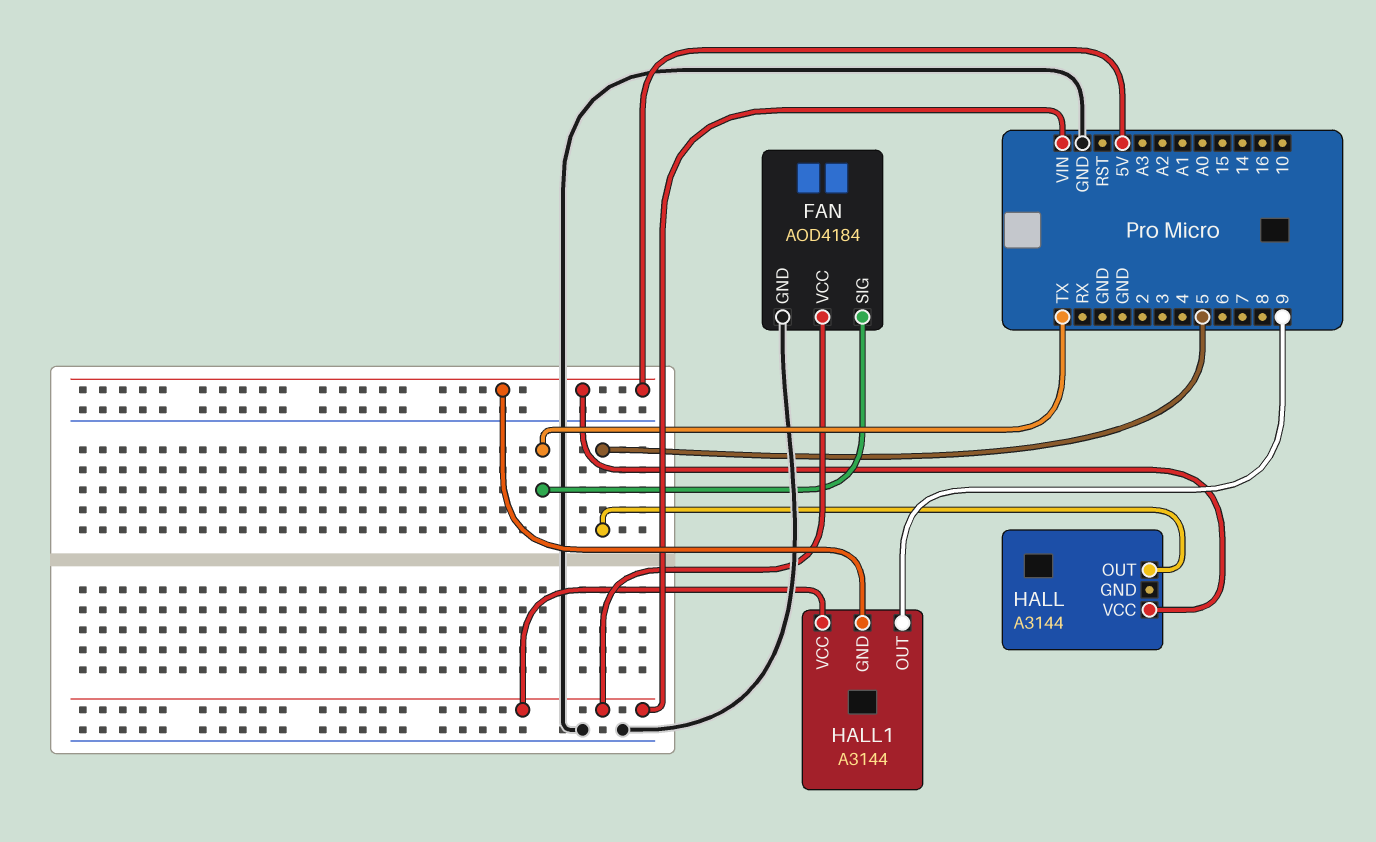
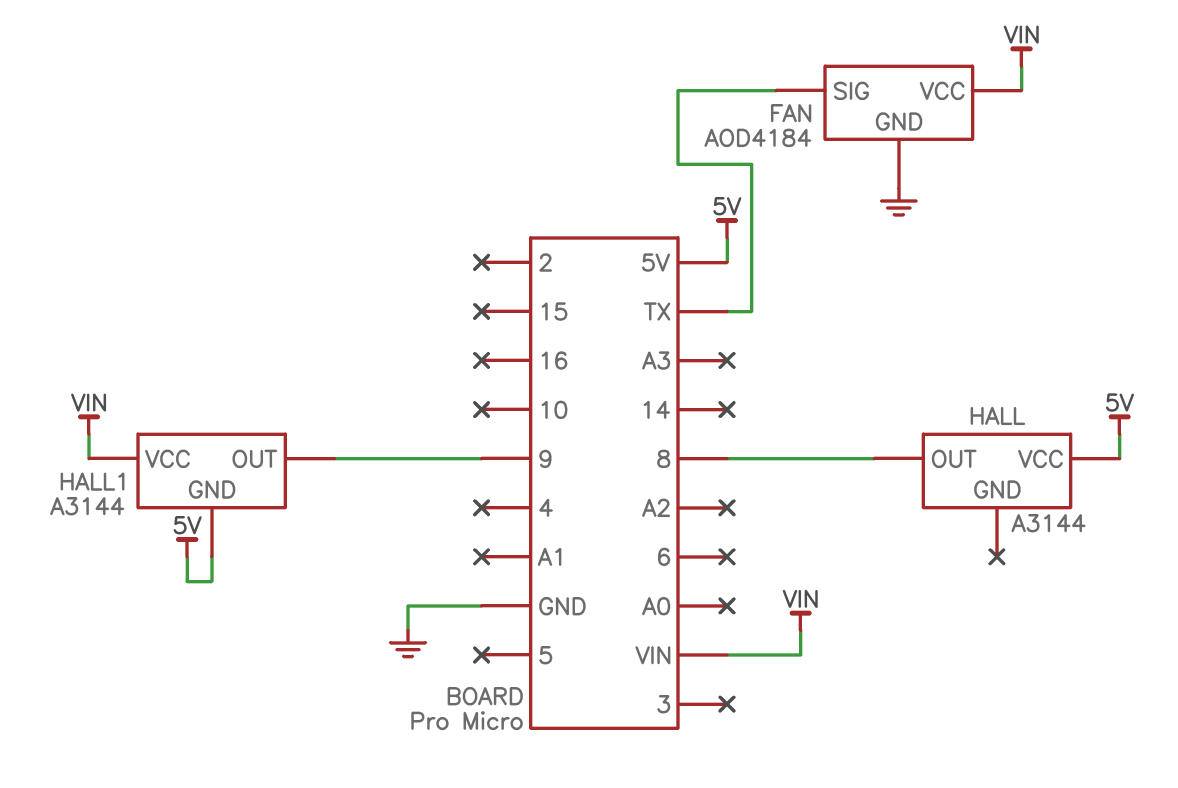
HALL pin OUT: 5 -> 8

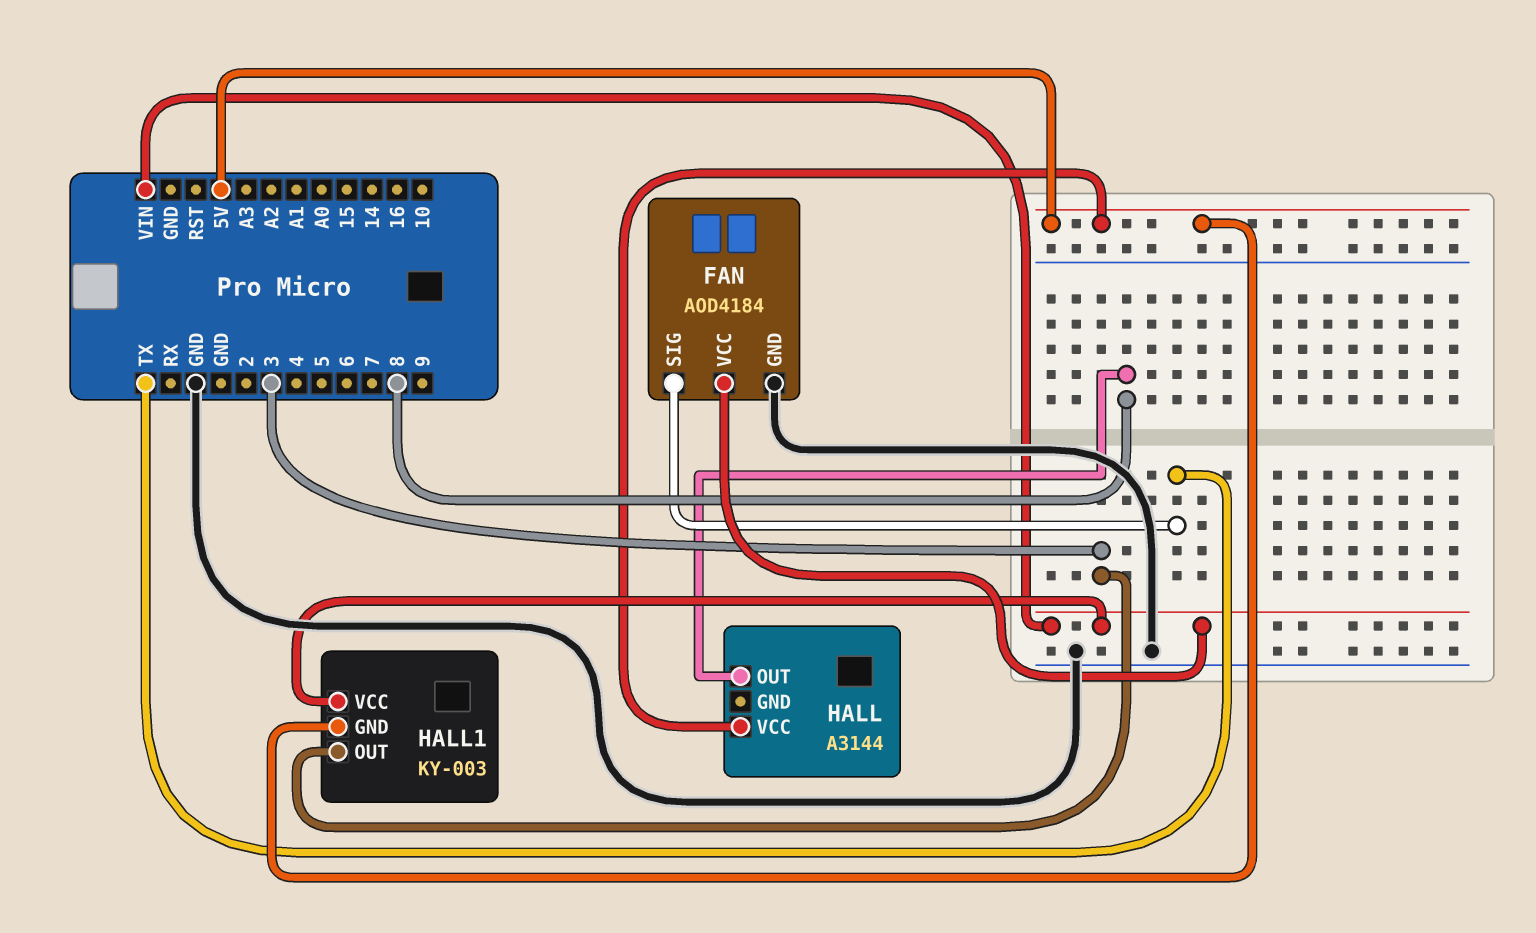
HALL1: A3144 -> KY-003
HALL1 pin OUT: 9 -> 3

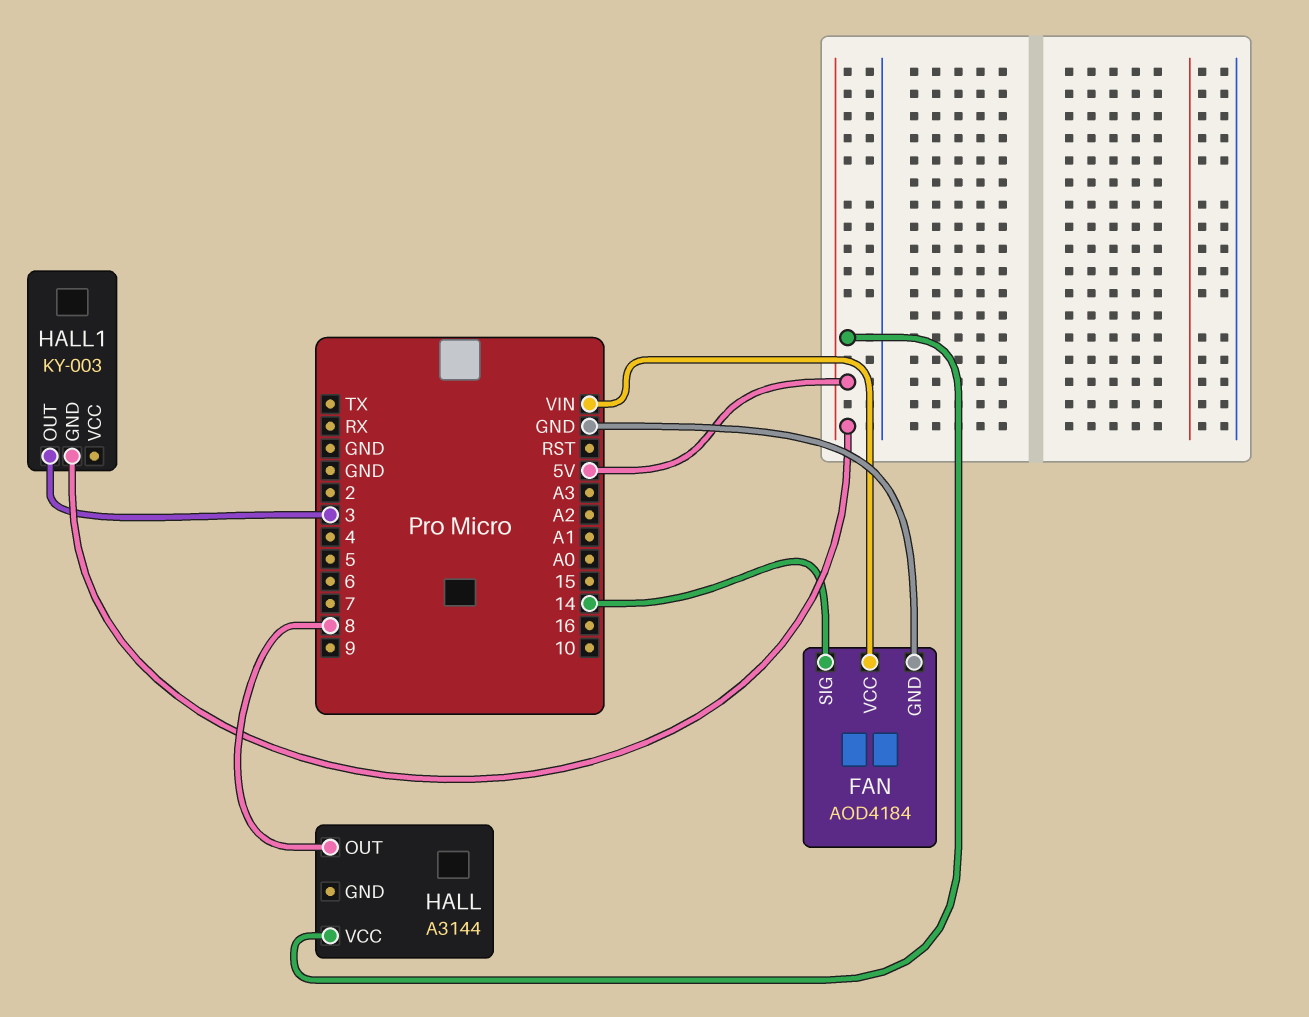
FAN pin SIG: TX -> 14
HALL1 pin VCC: VIN -> none

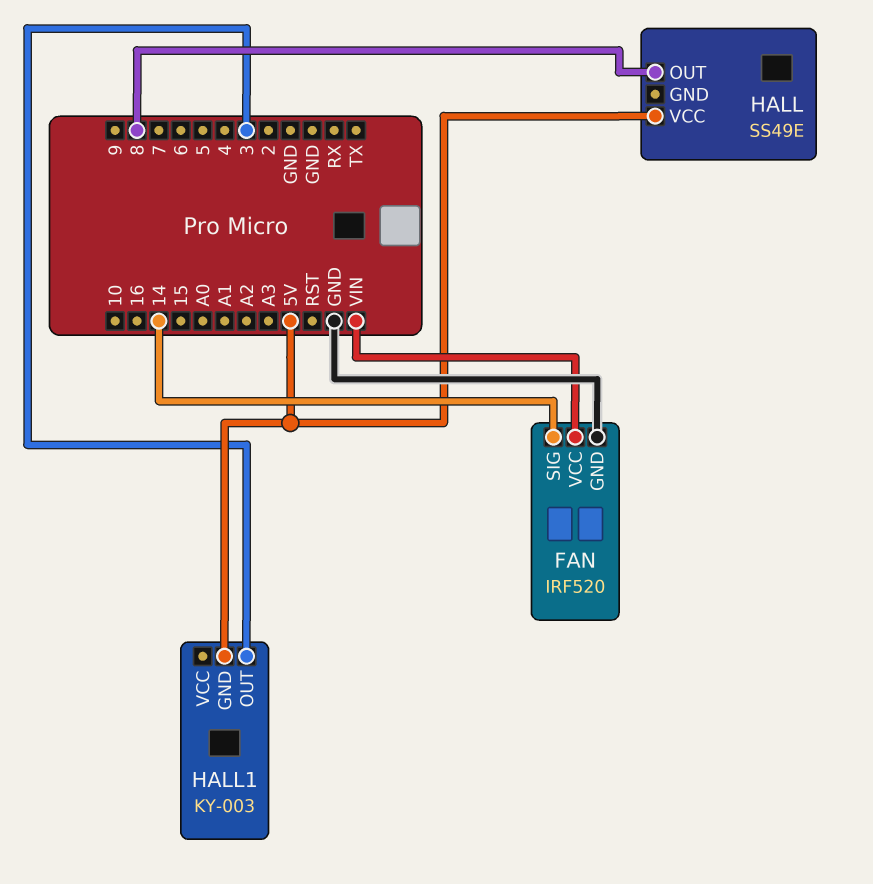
FAN: AOD4184 -> IRF520
HALL: A3144 -> SS49E

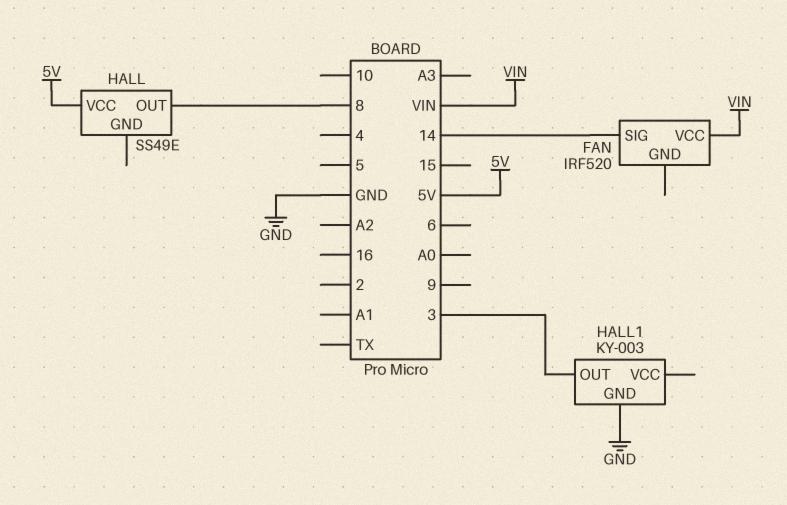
FAN pin GND: GND -> none
HALL1 pin GND: 5V -> GND

